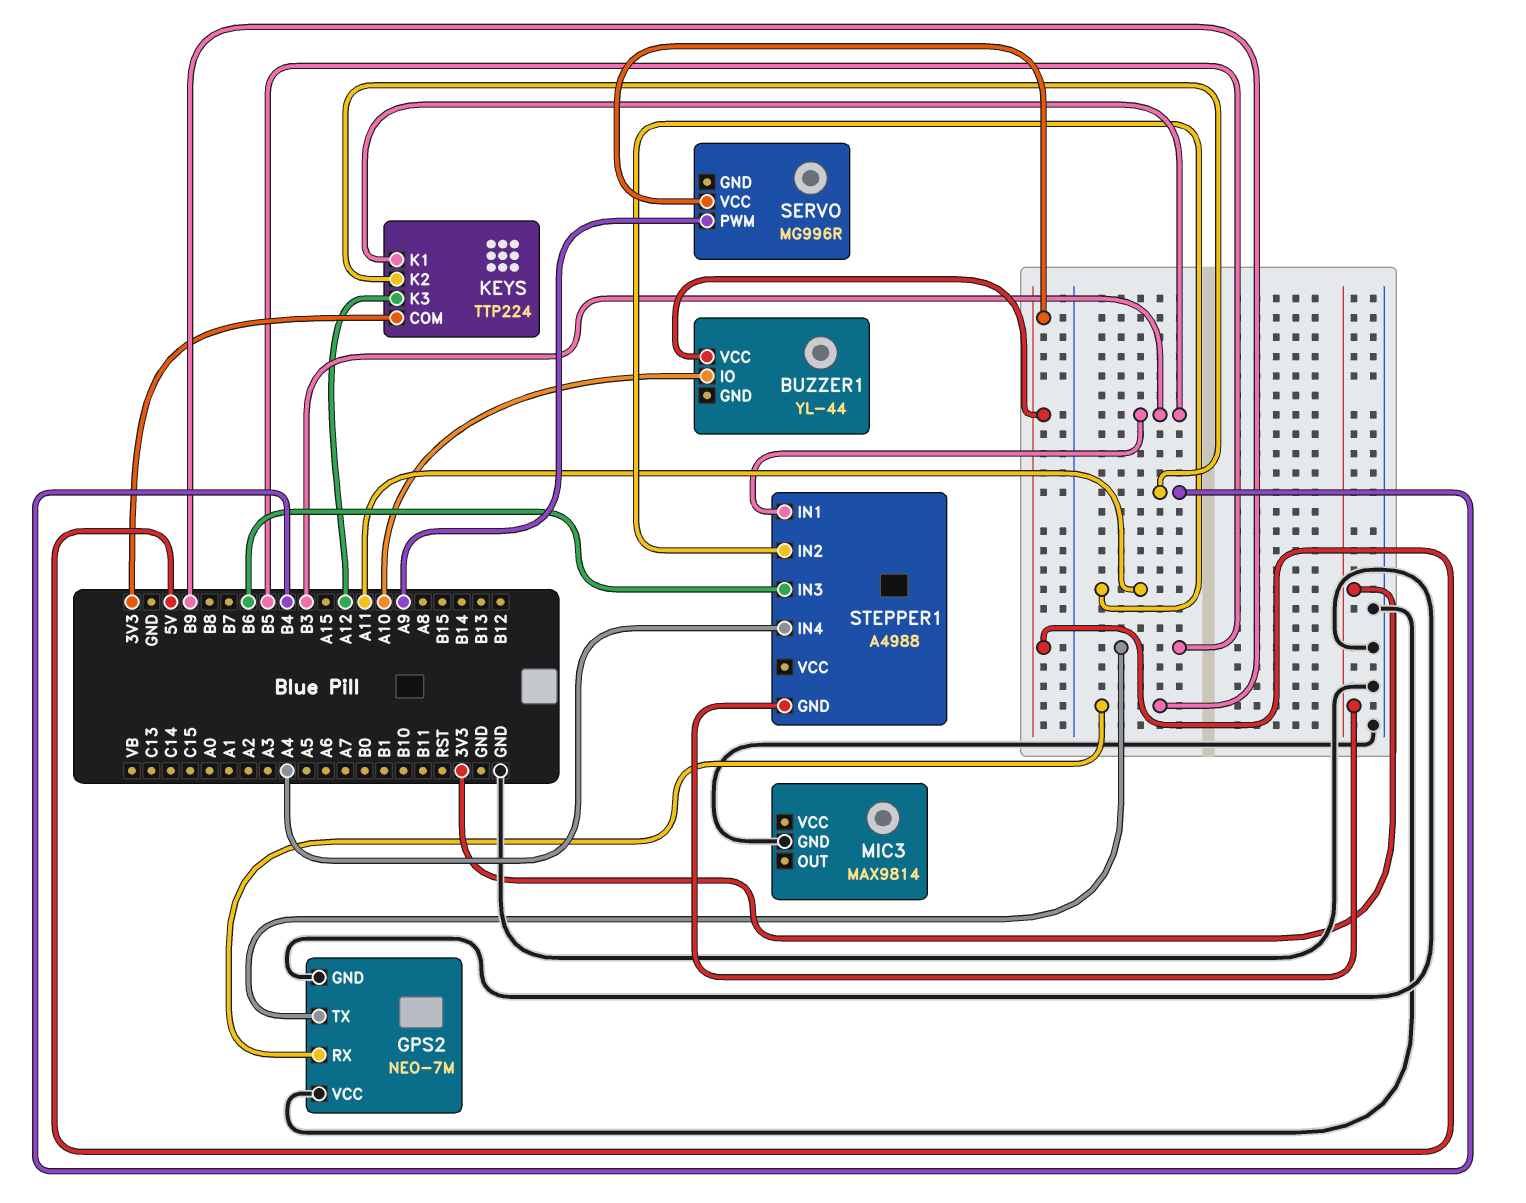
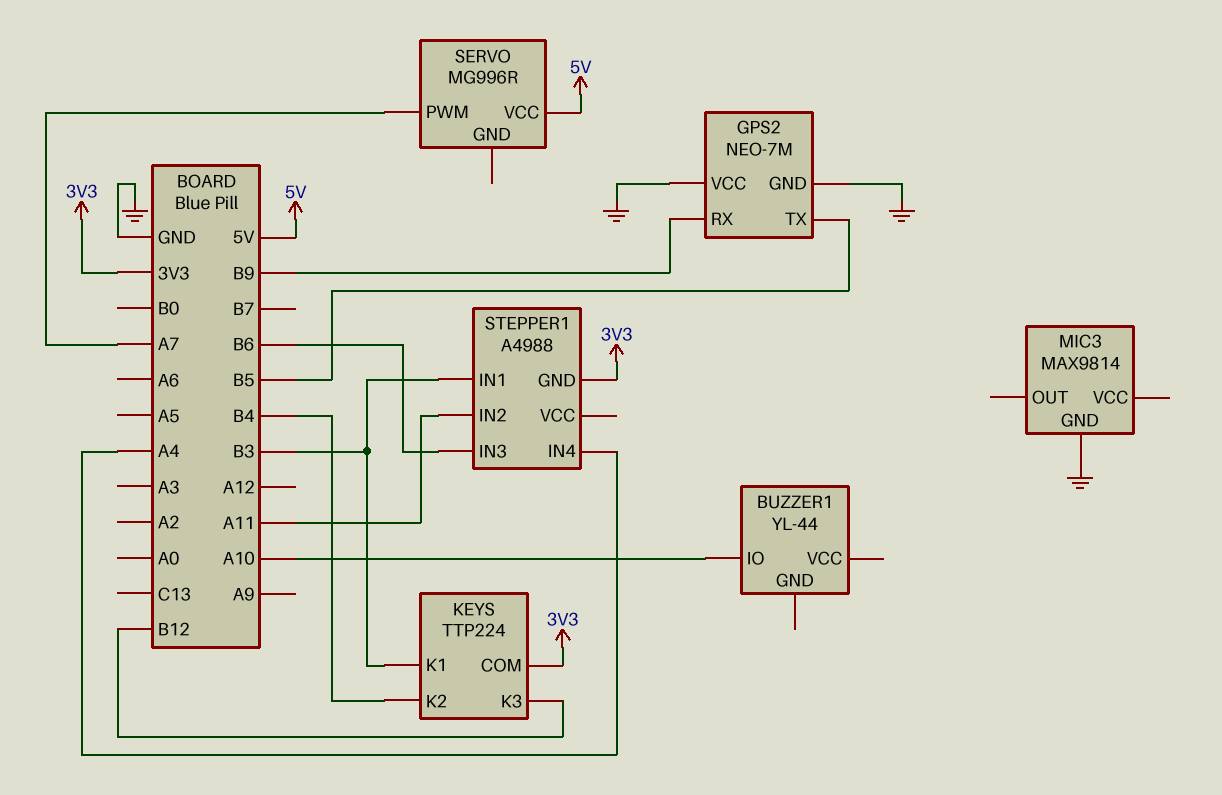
BUZZER1 pin VCC: 5V -> none
KEYS pin K3: A12 -> B12
SERVO pin PWM: A9 -> A7

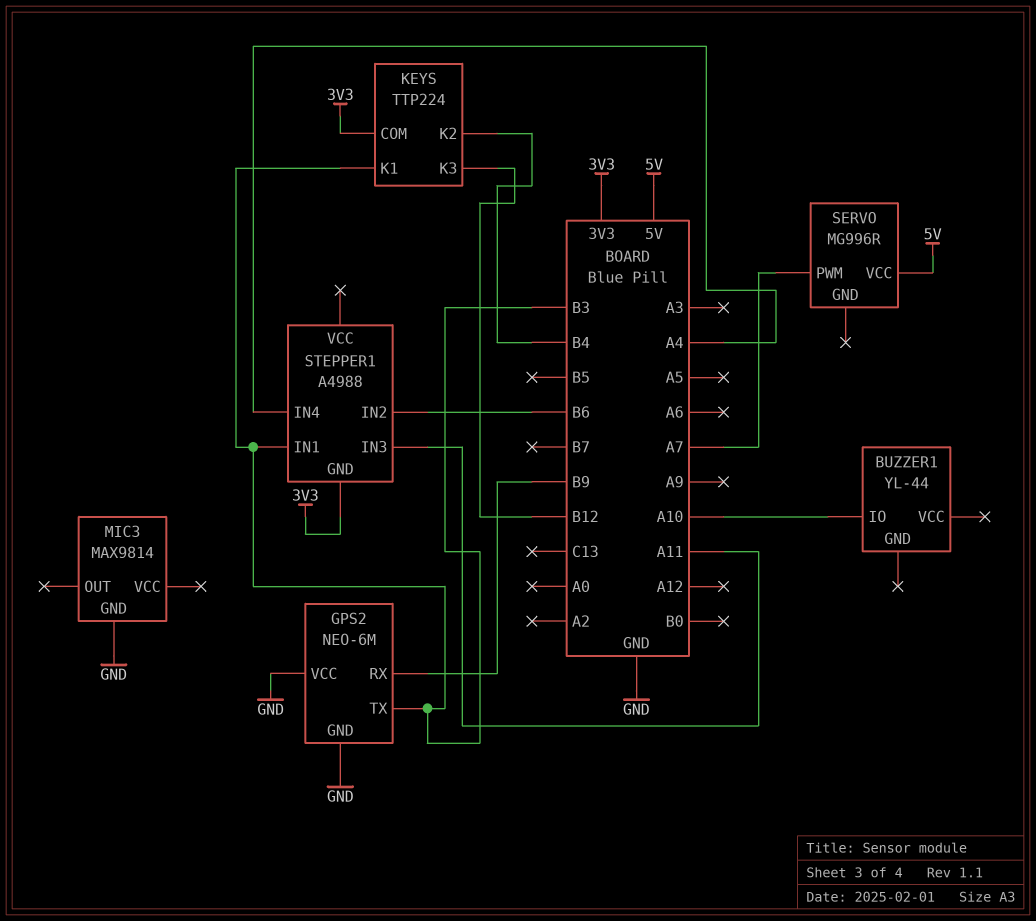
GPS2: NEO-7M -> NEO-6M
GPS2 pin TX: B5 -> B3
STEPPER1 pin IN2: A11 -> B6
STEPPER1 pin IN3: B6 -> A11

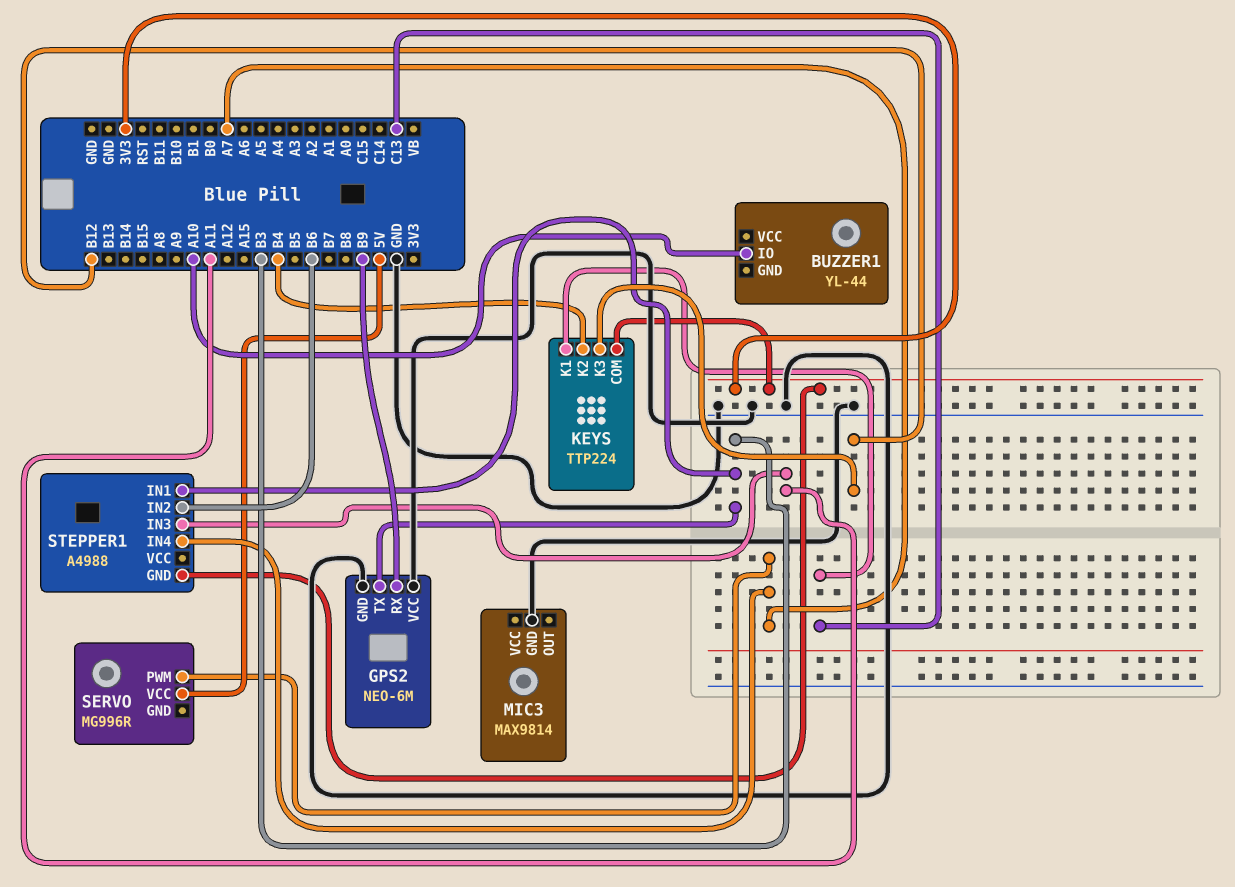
KEYS pin K1: B3 -> C13
STEPPER1 pin IN4: A4 -> A7

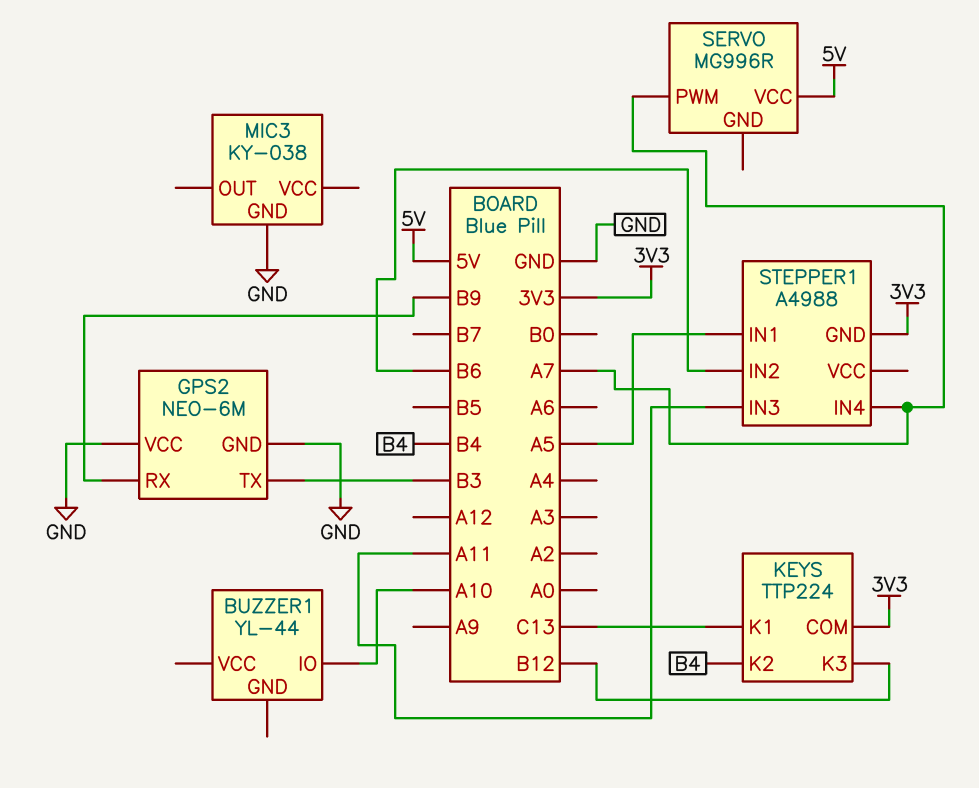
MIC3: MAX9814 -> KY-038
STEPPER1 pin IN1: B3 -> A5

